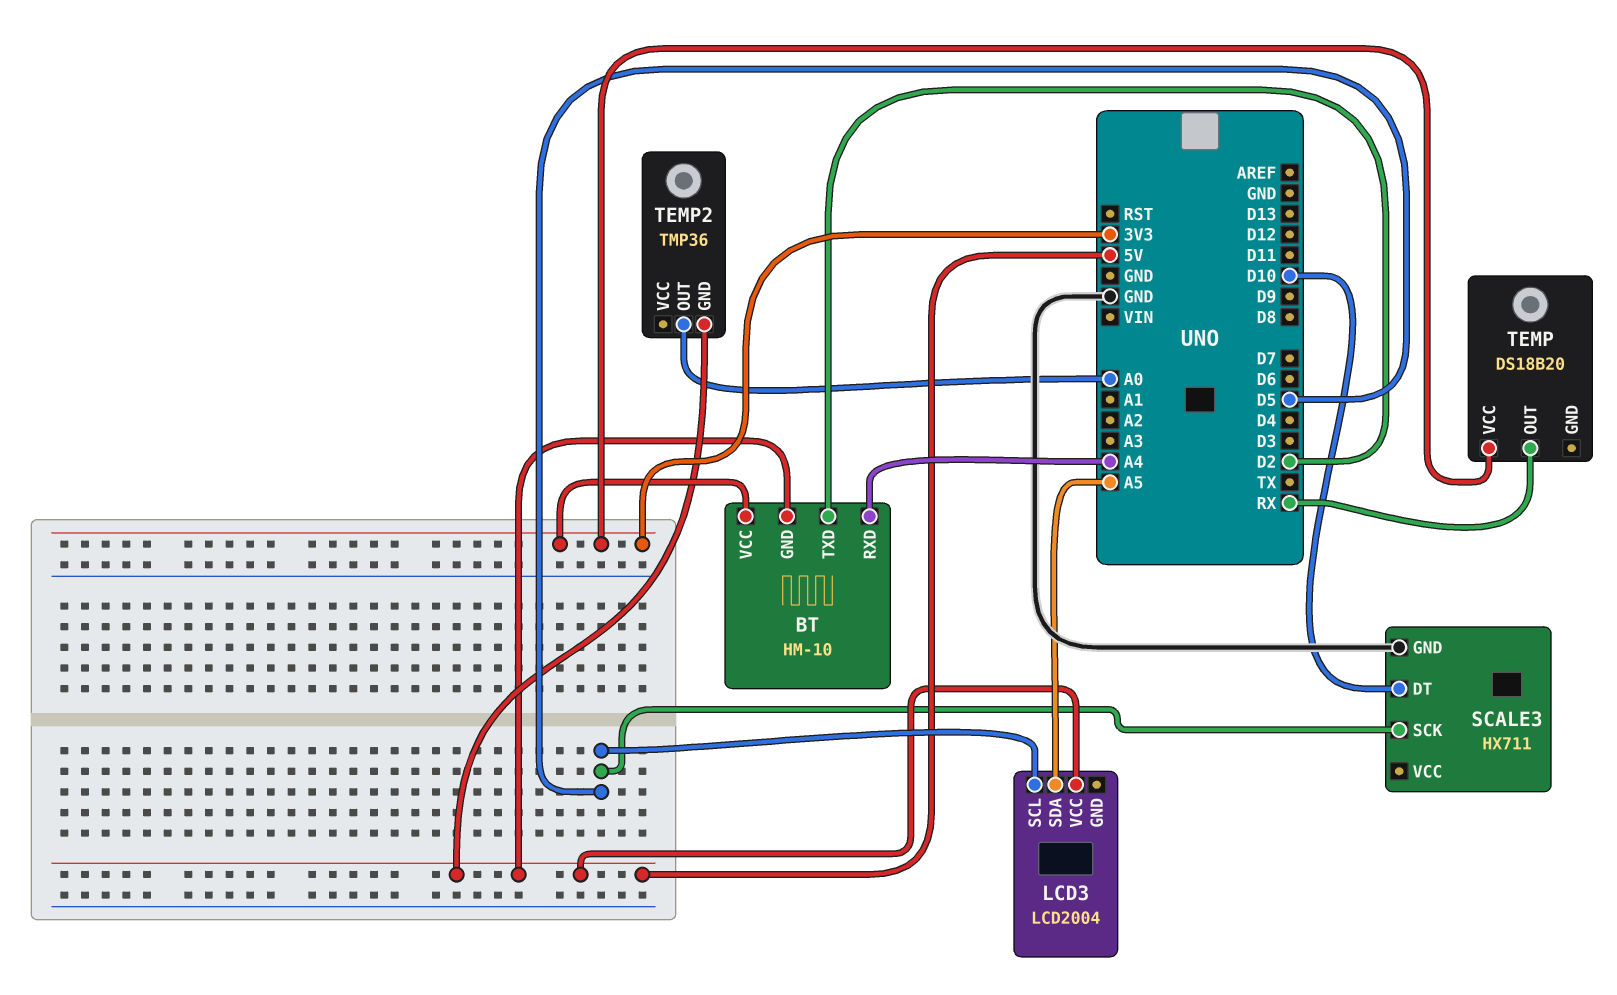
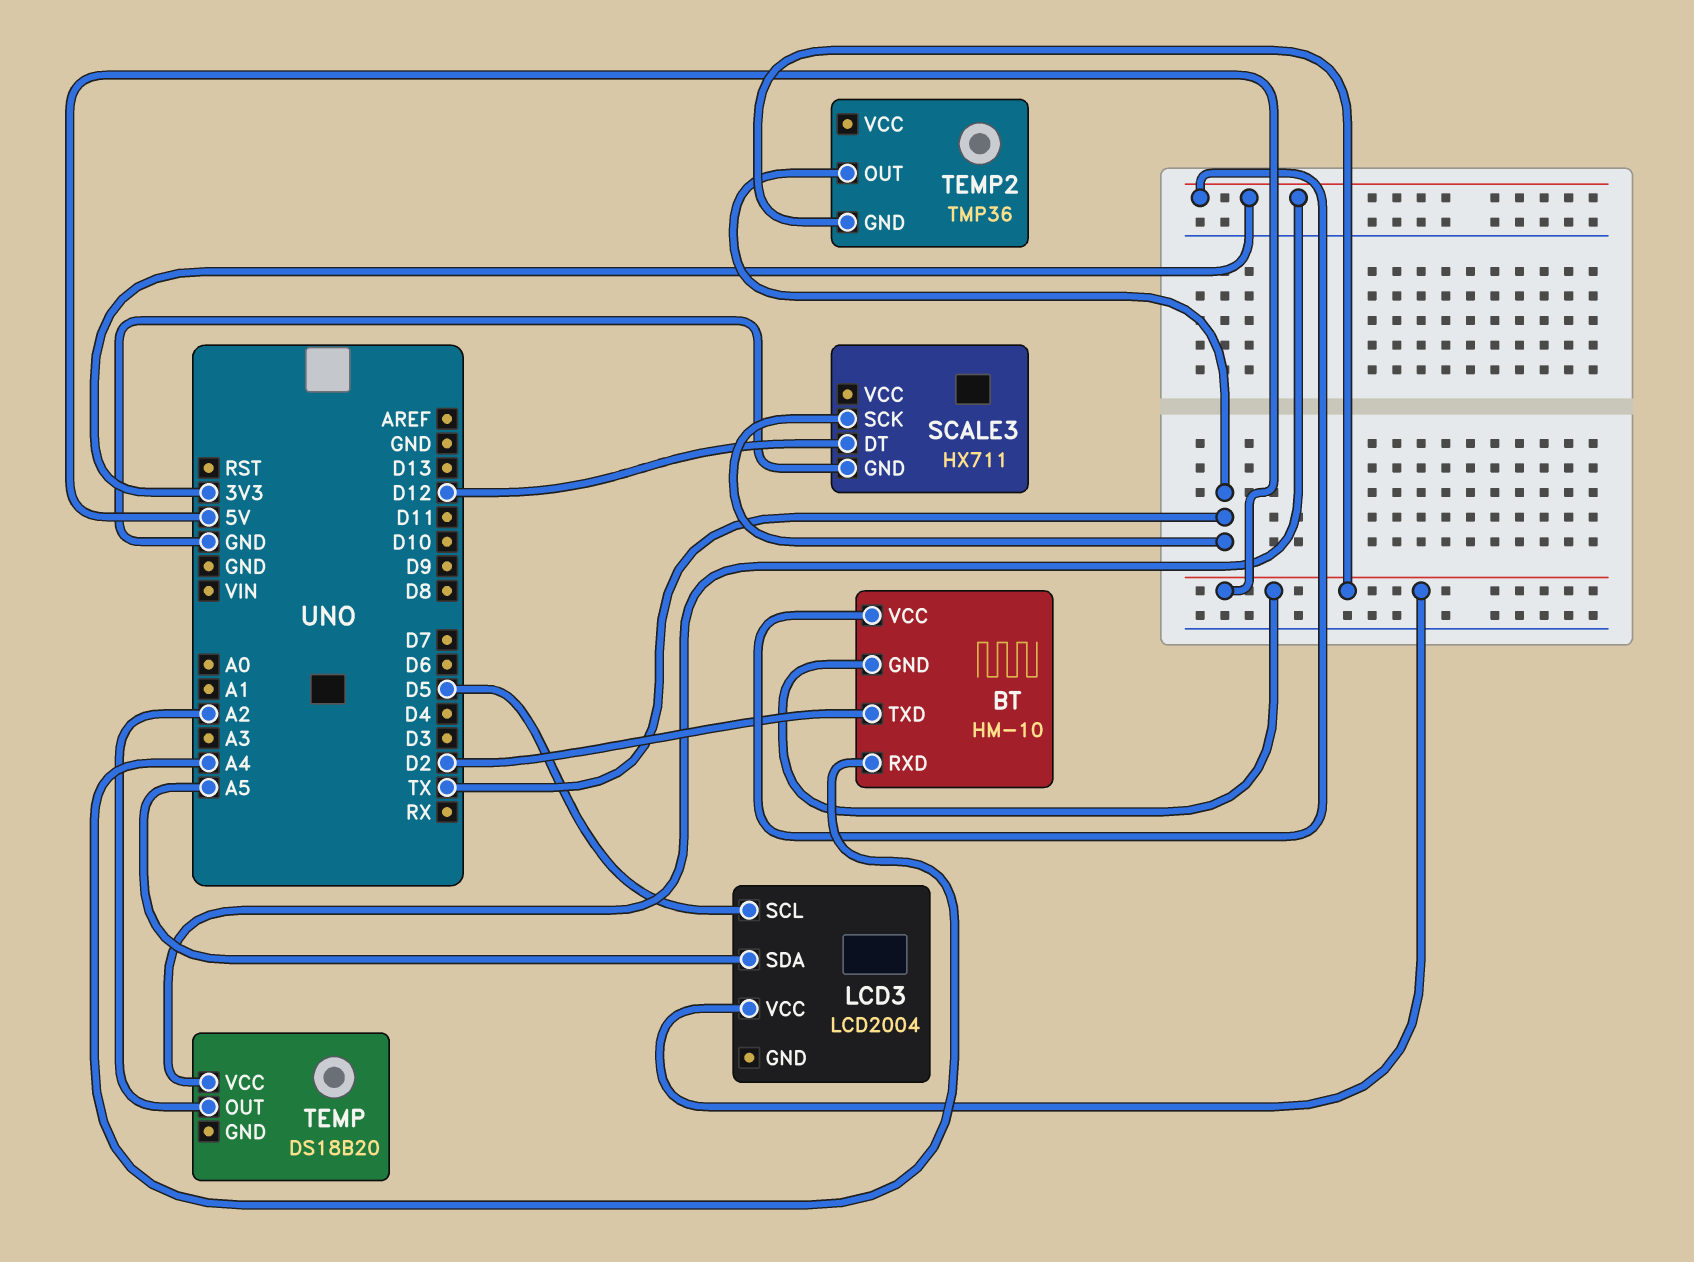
SCALE3 pin DT: D10 -> D12
SCALE3 pin SCK: D5 -> TX
TEMP pin OUT: RX -> A2
TEMP2 pin OUT: A0 -> TX

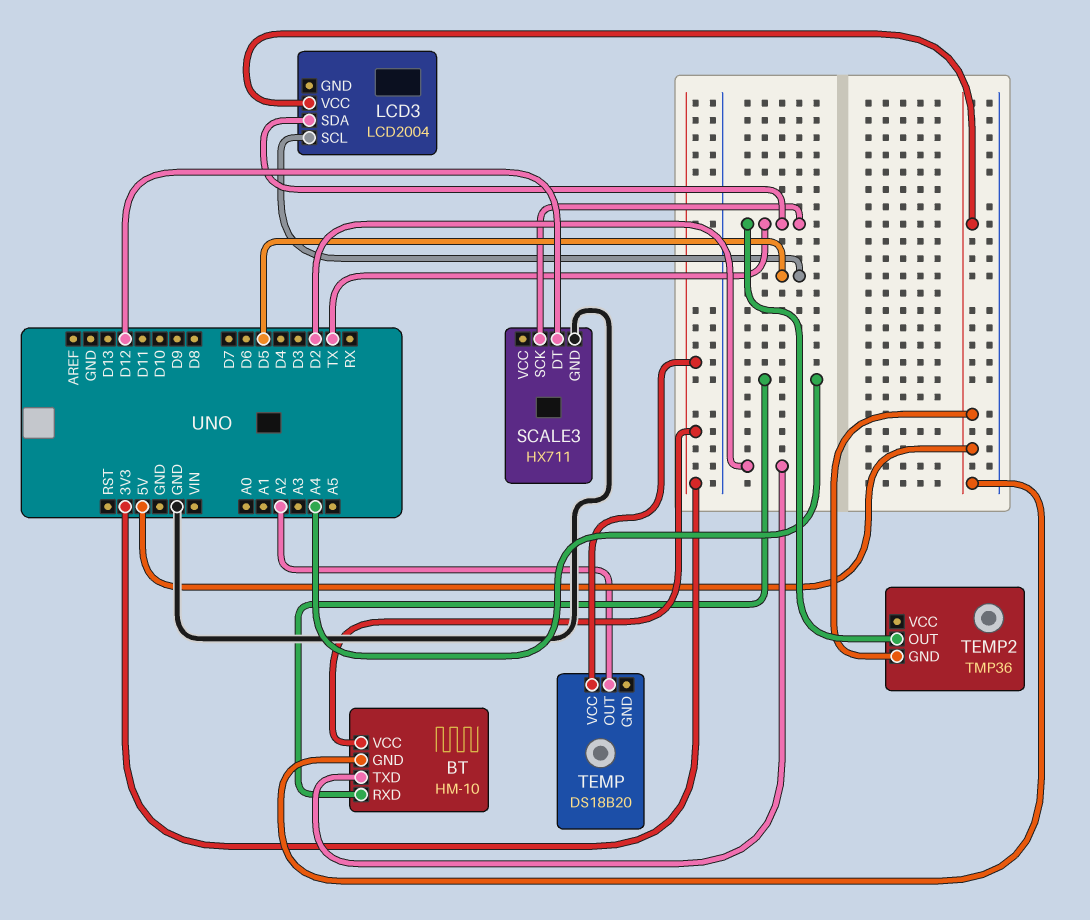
LCD3 pin SDA: A5 -> TX

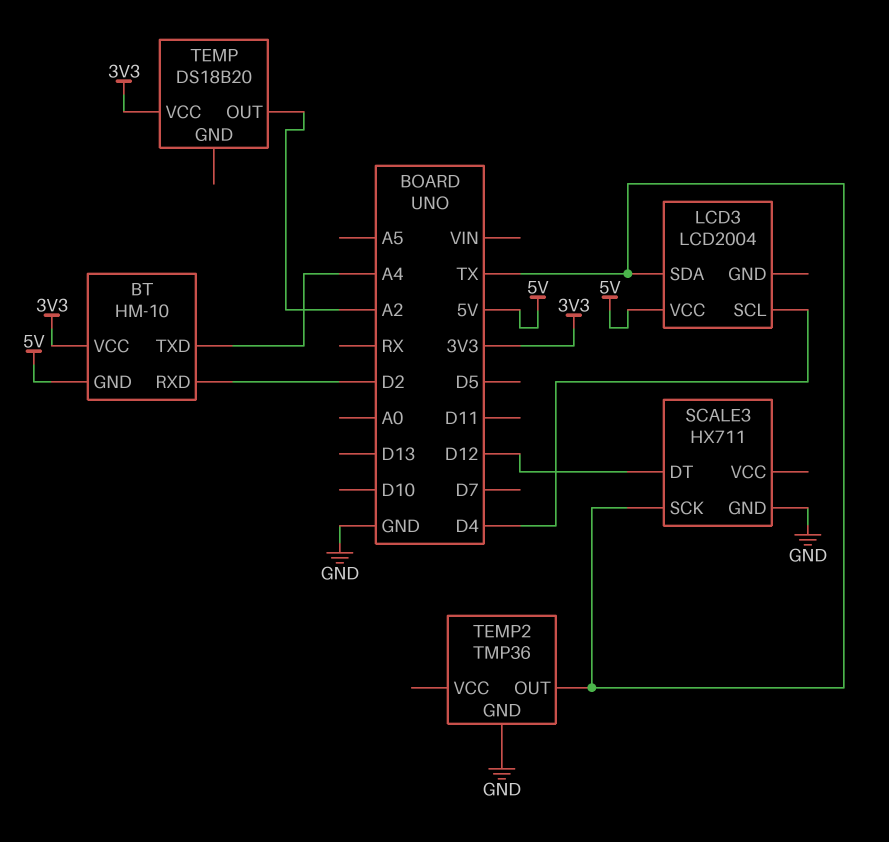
BT pin RXD: A4 -> D2
BT pin TXD: D2 -> A4
LCD3 pin SCL: D5 -> D4
TEMP2 pin GND: 5V -> GND

